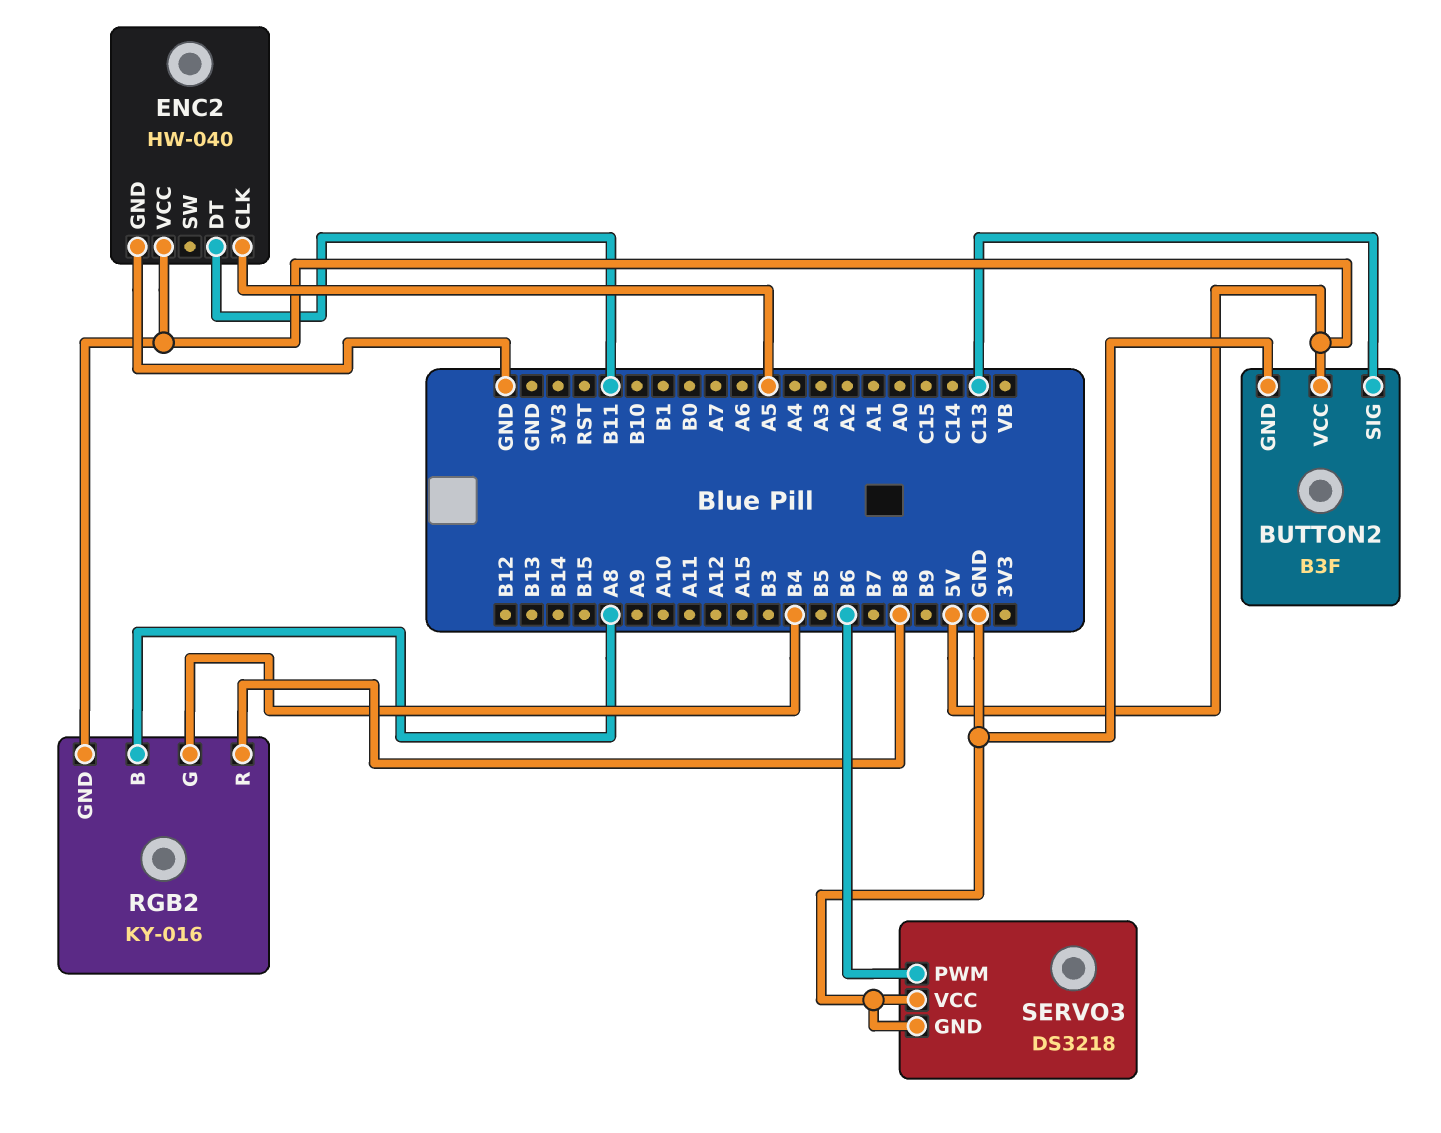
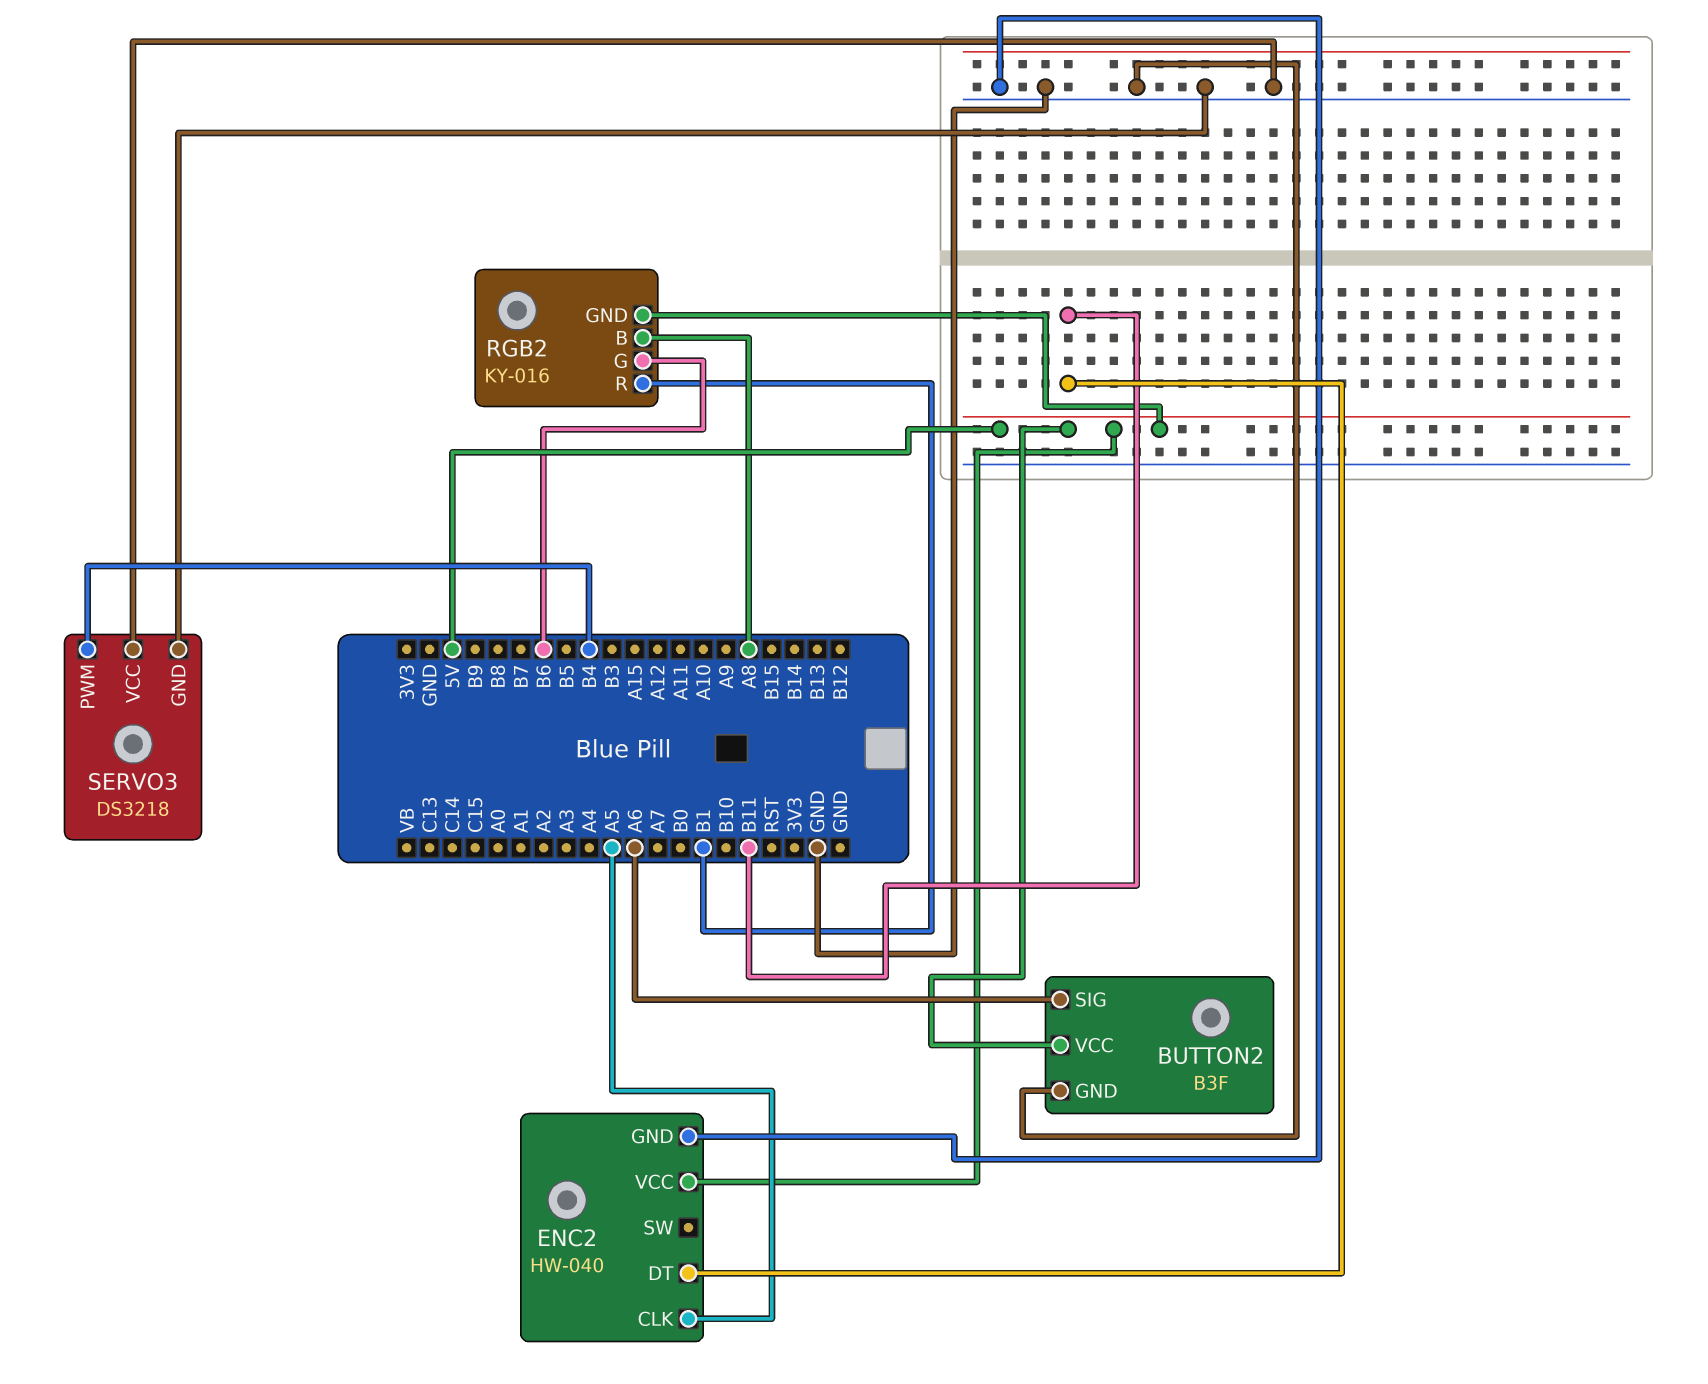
BUTTON2 pin SIG: C13 -> A6
RGB2 pin G: B4 -> B6
RGB2 pin R: B8 -> B1
SERVO3 pin PWM: B6 -> B4

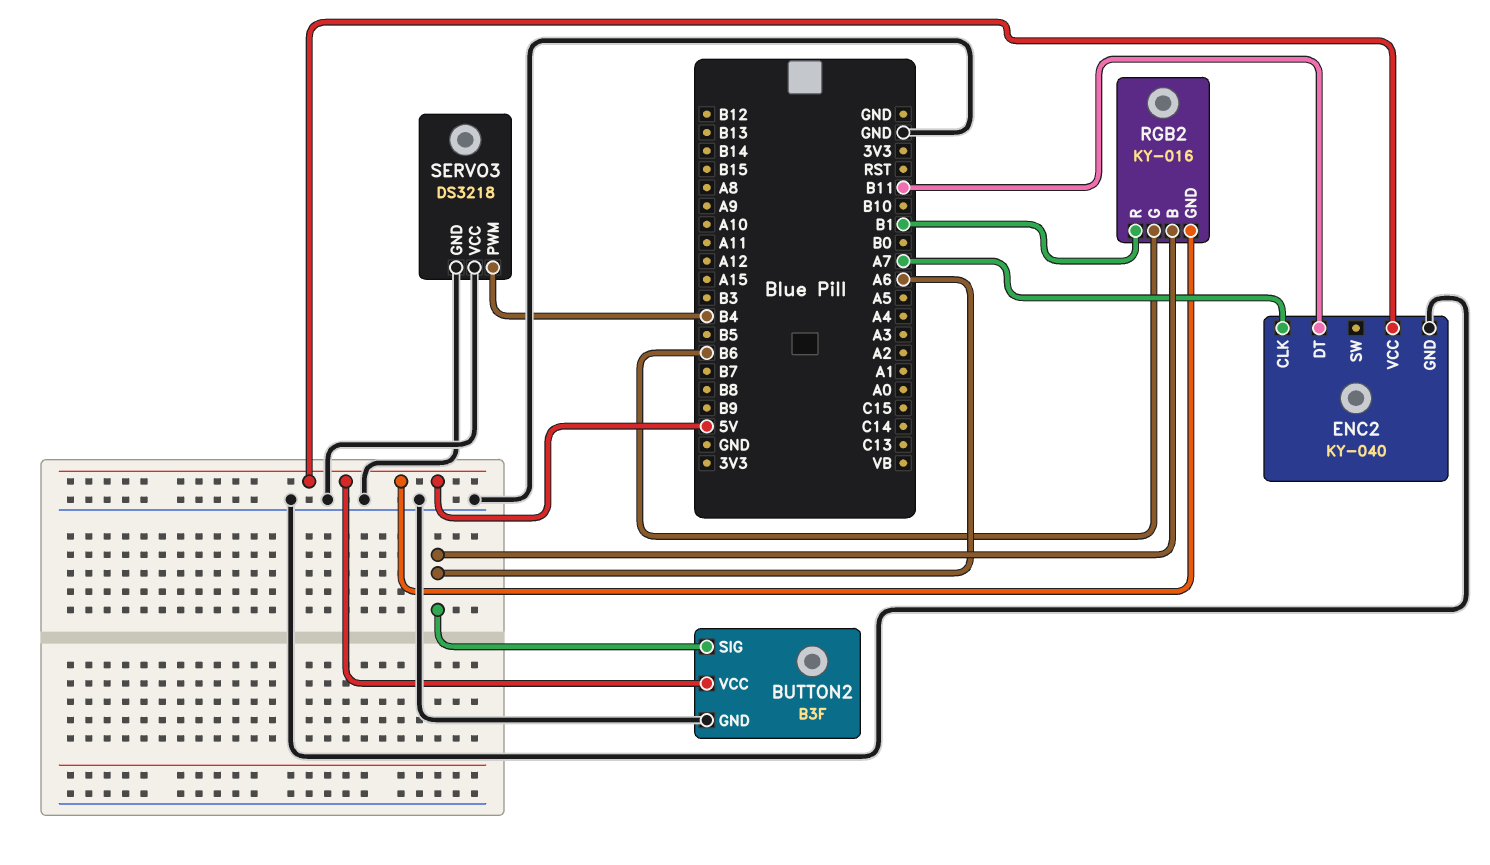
ENC2: HW-040 -> KY-040
ENC2 pin CLK: A5 -> A7
RGB2 pin B: A8 -> A6

